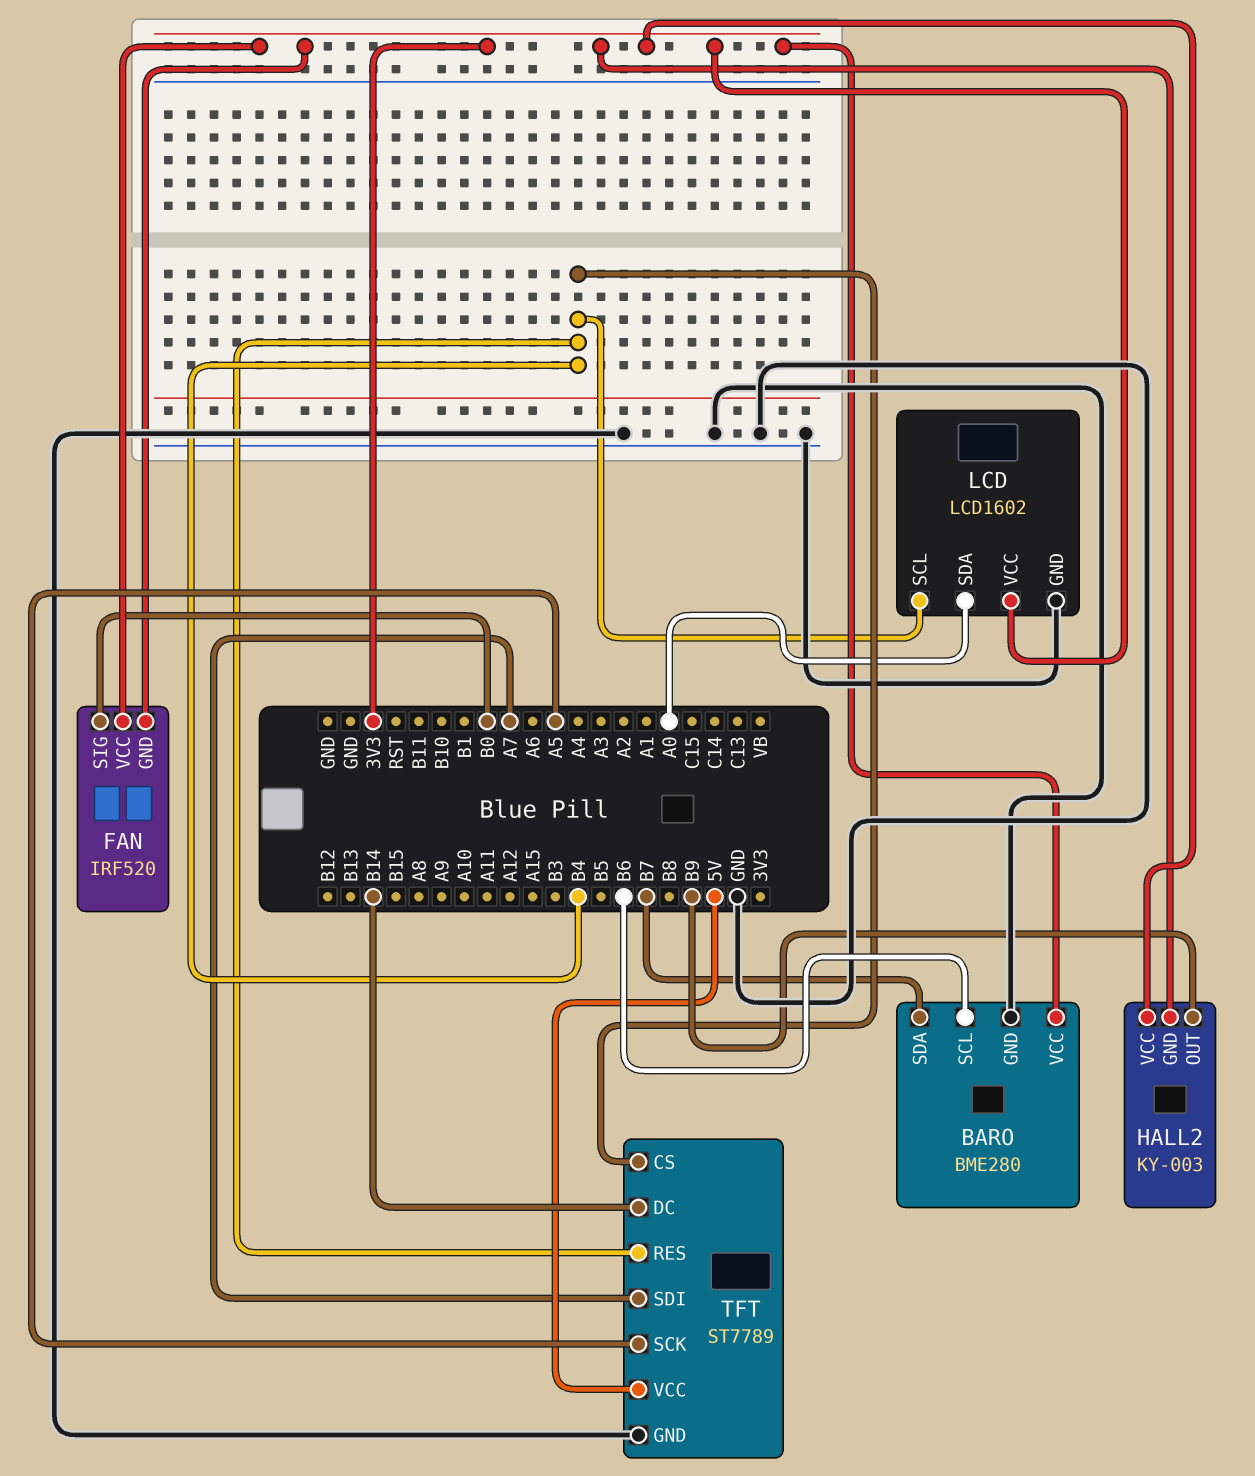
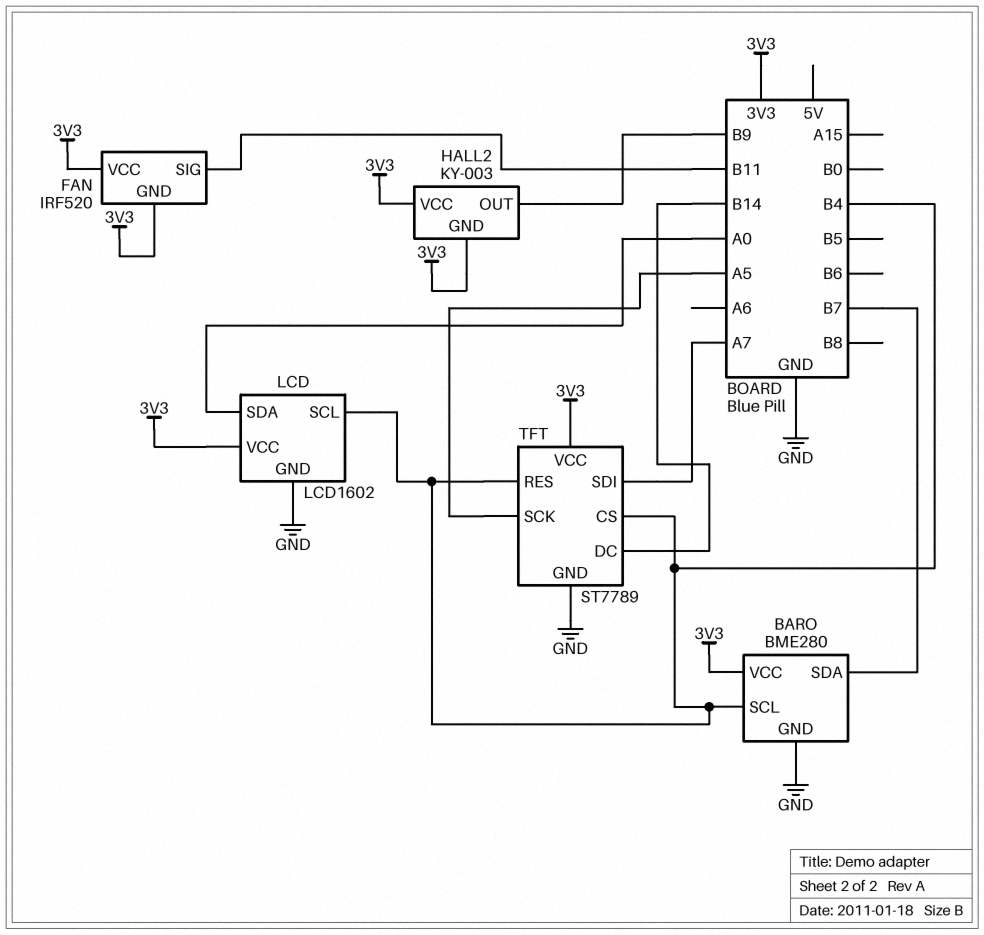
BARO pin SCL: B6 -> B4
FAN pin SIG: B0 -> B11
TFT pin VCC: 5V -> 3V3

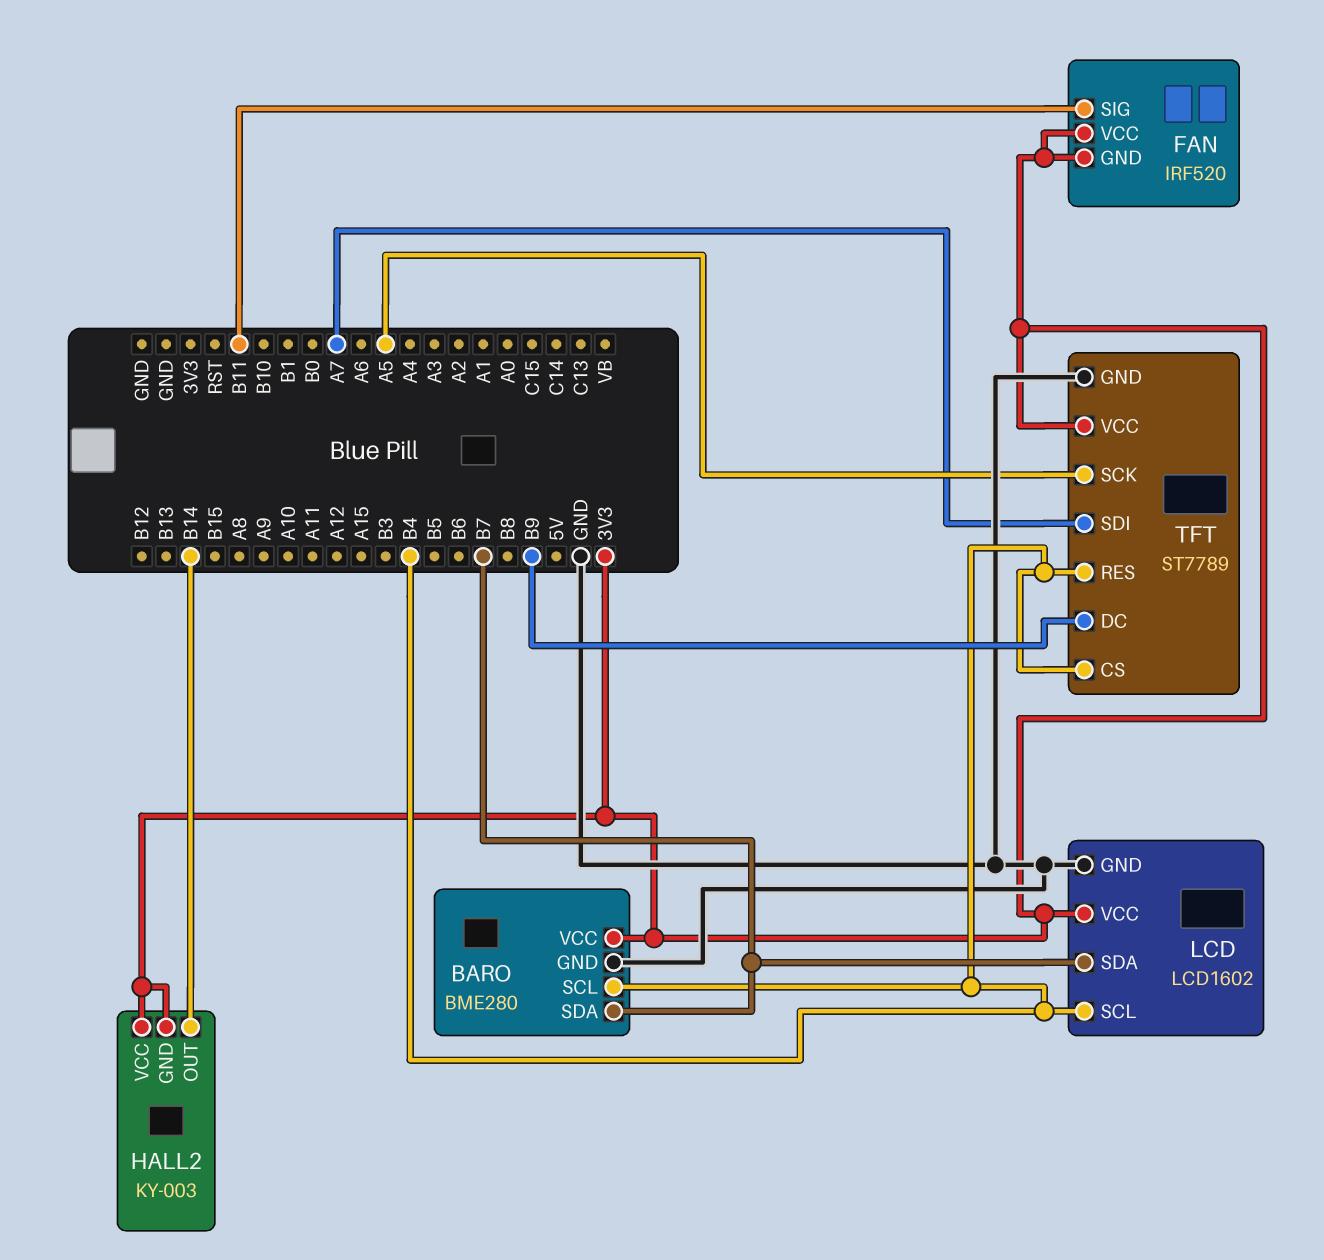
HALL2 pin OUT: B9 -> B14
LCD pin SDA: A0 -> B7
TFT pin DC: B14 -> B9

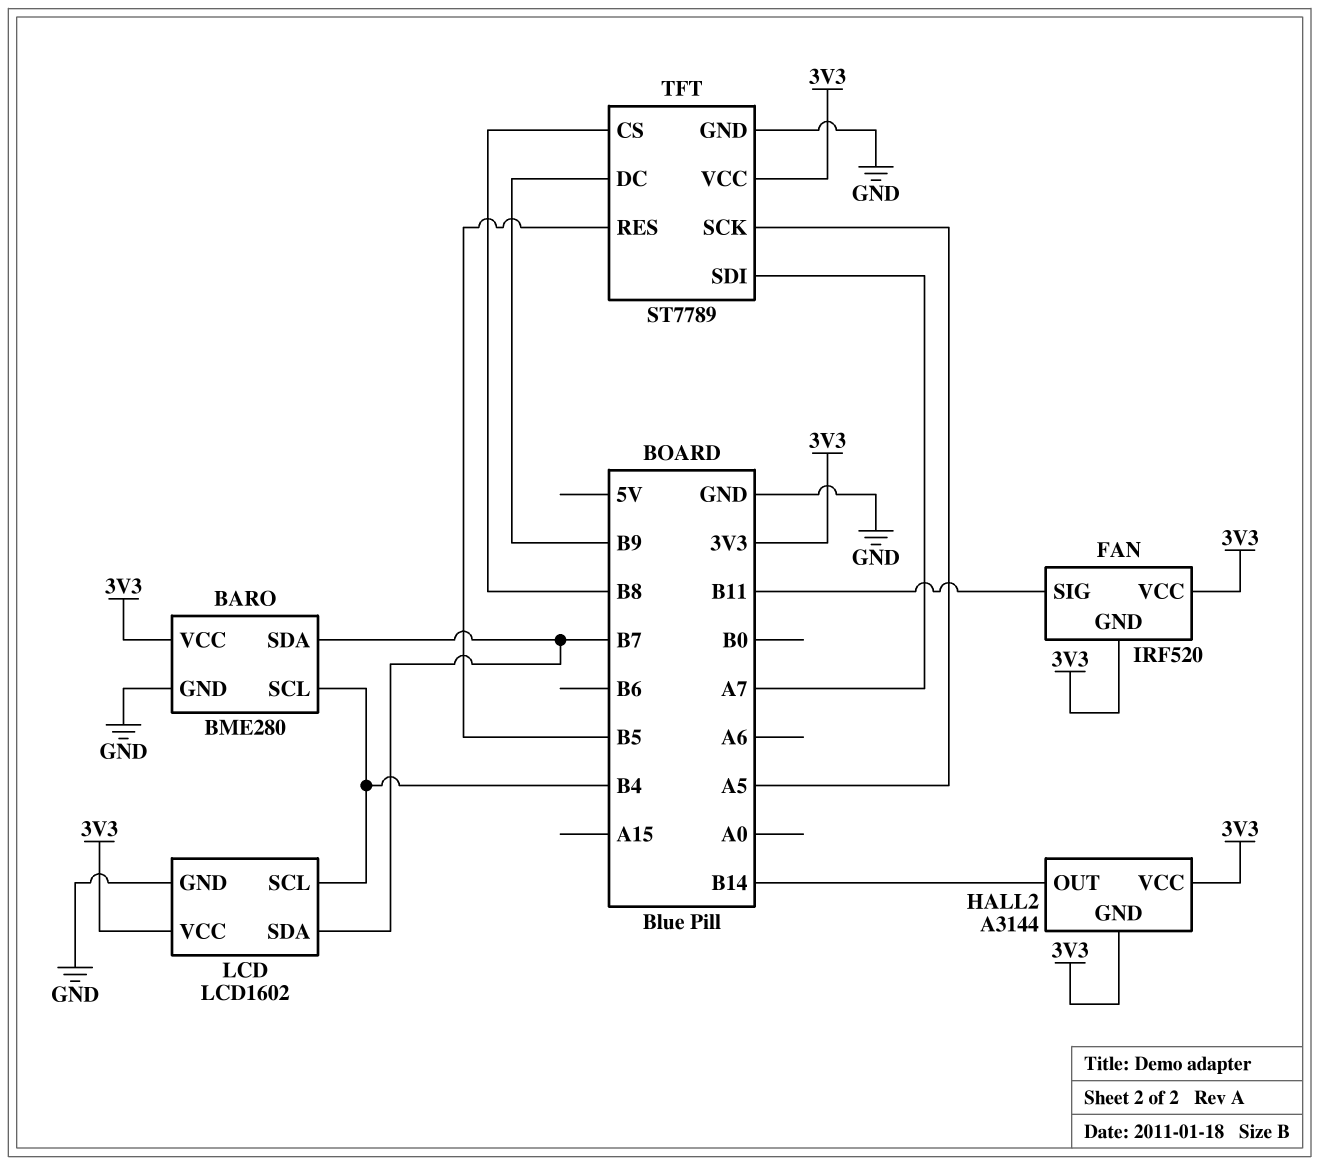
HALL2: KY-003 -> A3144
TFT pin CS: B4 -> B8
TFT pin RES: B4 -> B5

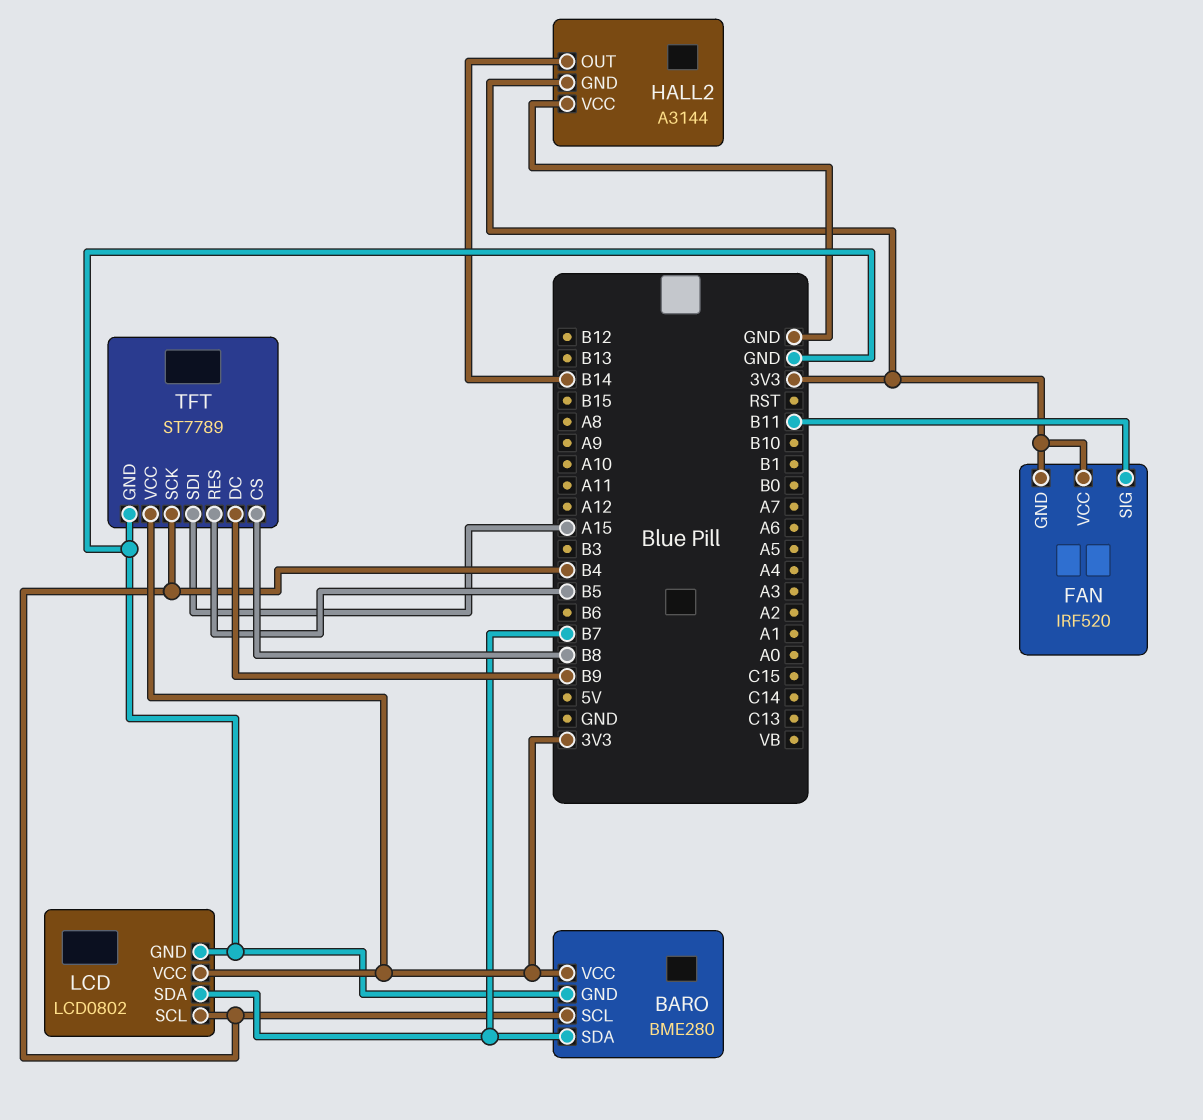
HALL2 pin VCC: 3V3 -> GND
LCD: LCD1602 -> LCD0802
TFT pin SCK: A5 -> B4
TFT pin SDI: A7 -> A15

